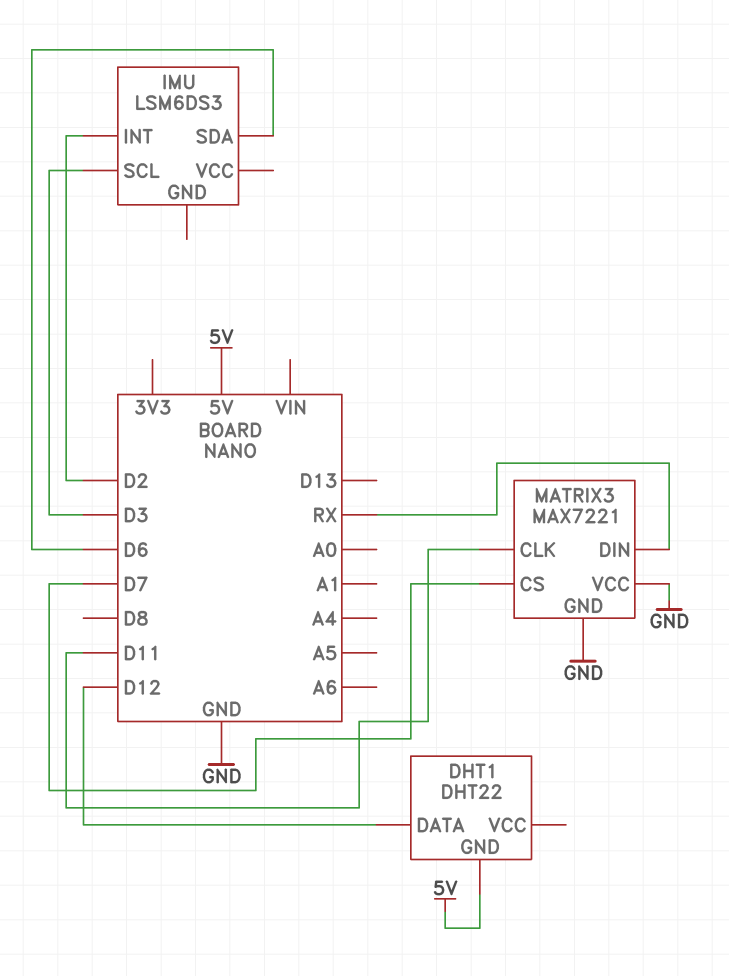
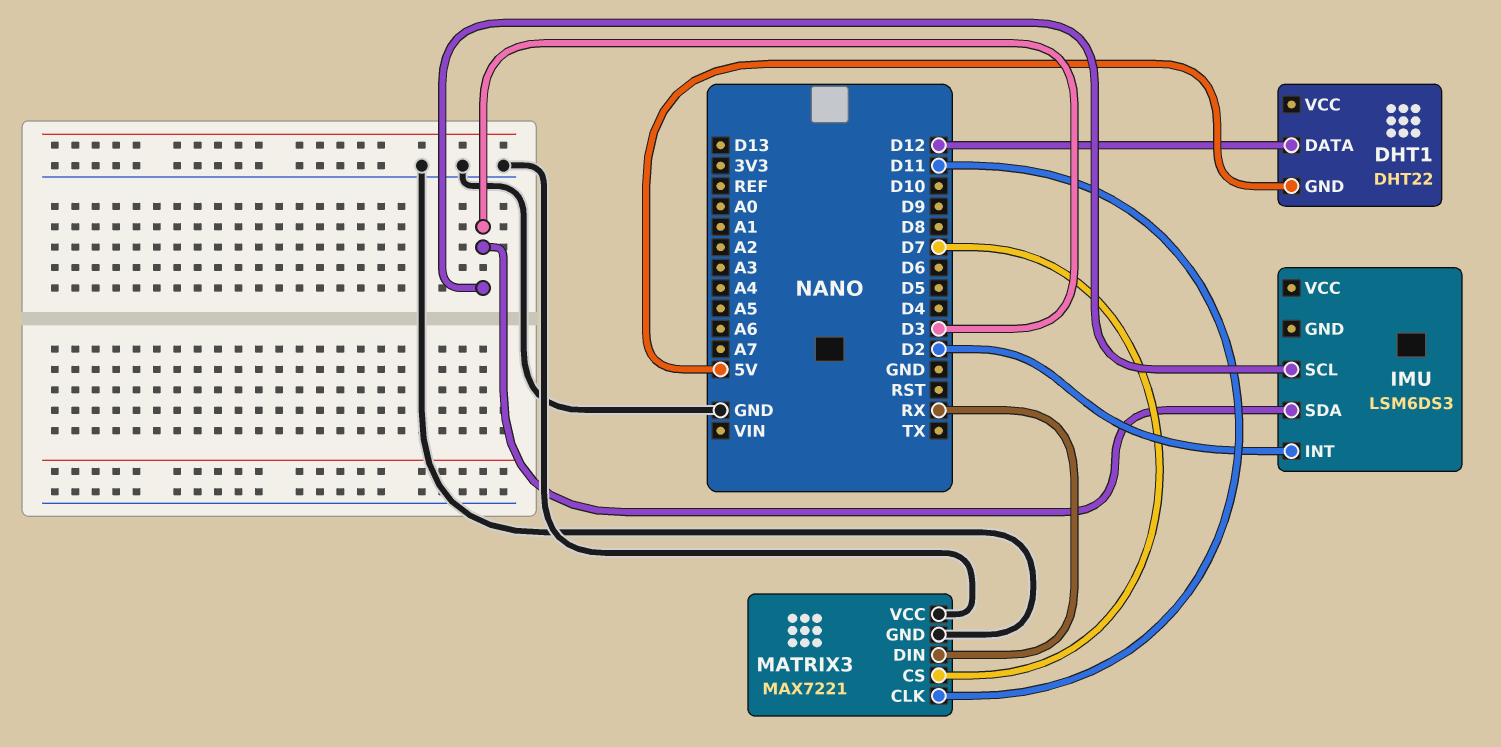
IMU pin SDA: D6 -> D3

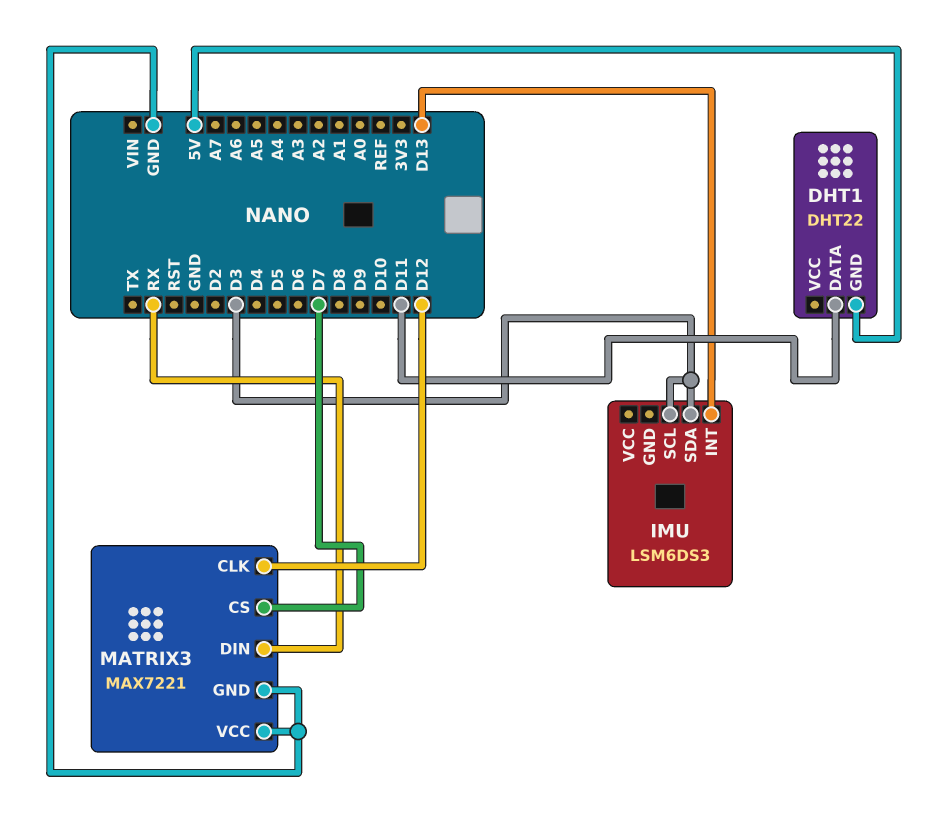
DHT1 pin DATA: D12 -> D11
IMU pin INT: D2 -> D13
MATRIX3 pin CLK: D11 -> D12

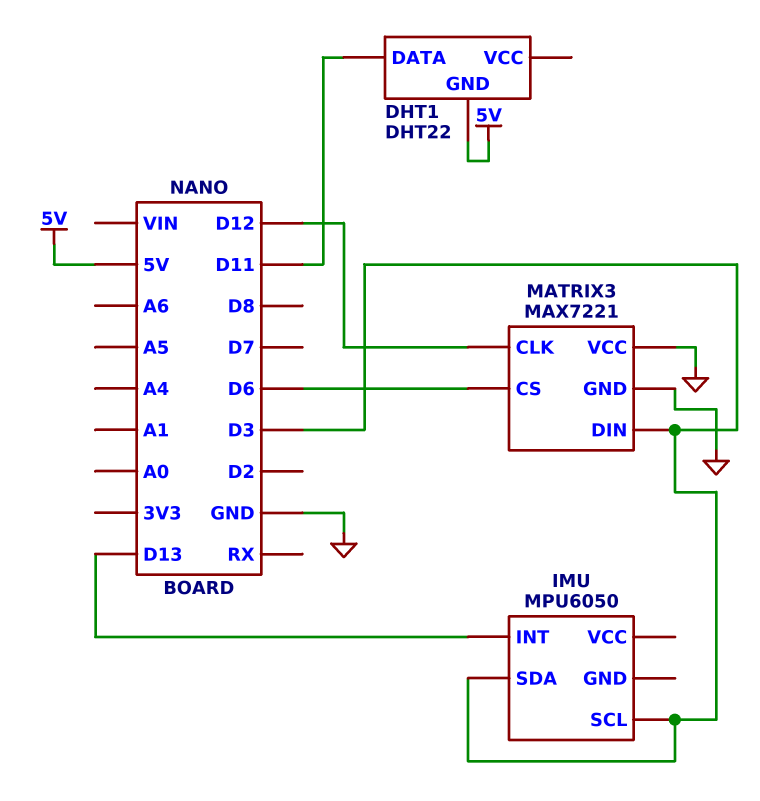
IMU: LSM6DS3 -> MPU6050
MATRIX3 pin CS: D7 -> D6
MATRIX3 pin DIN: RX -> D3

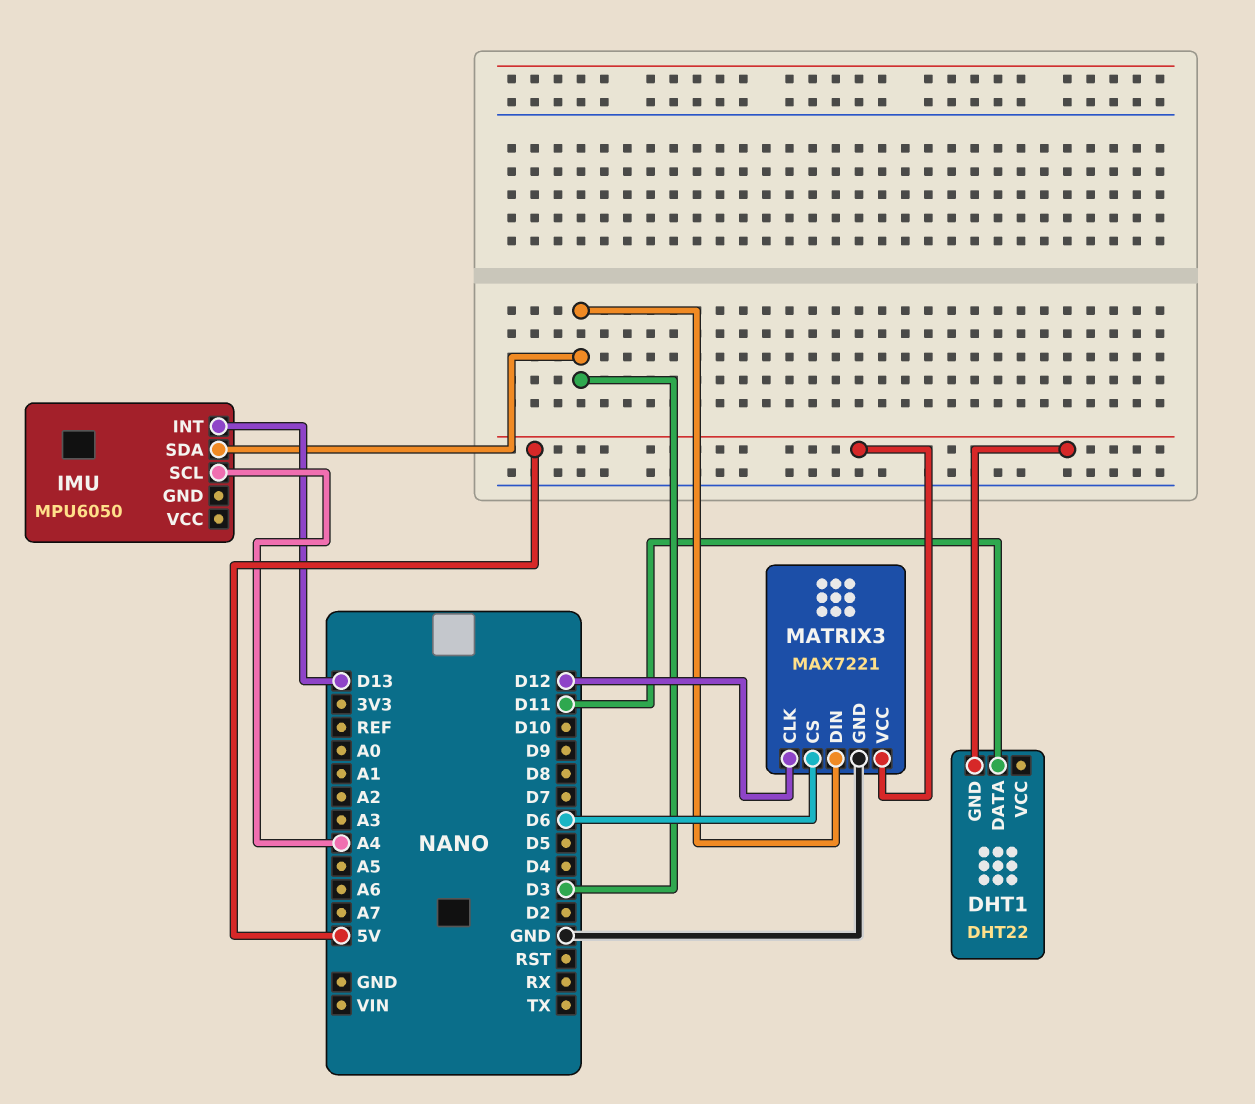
IMU pin SCL: D3 -> A4
MATRIX3 pin VCC: GND -> 5V

